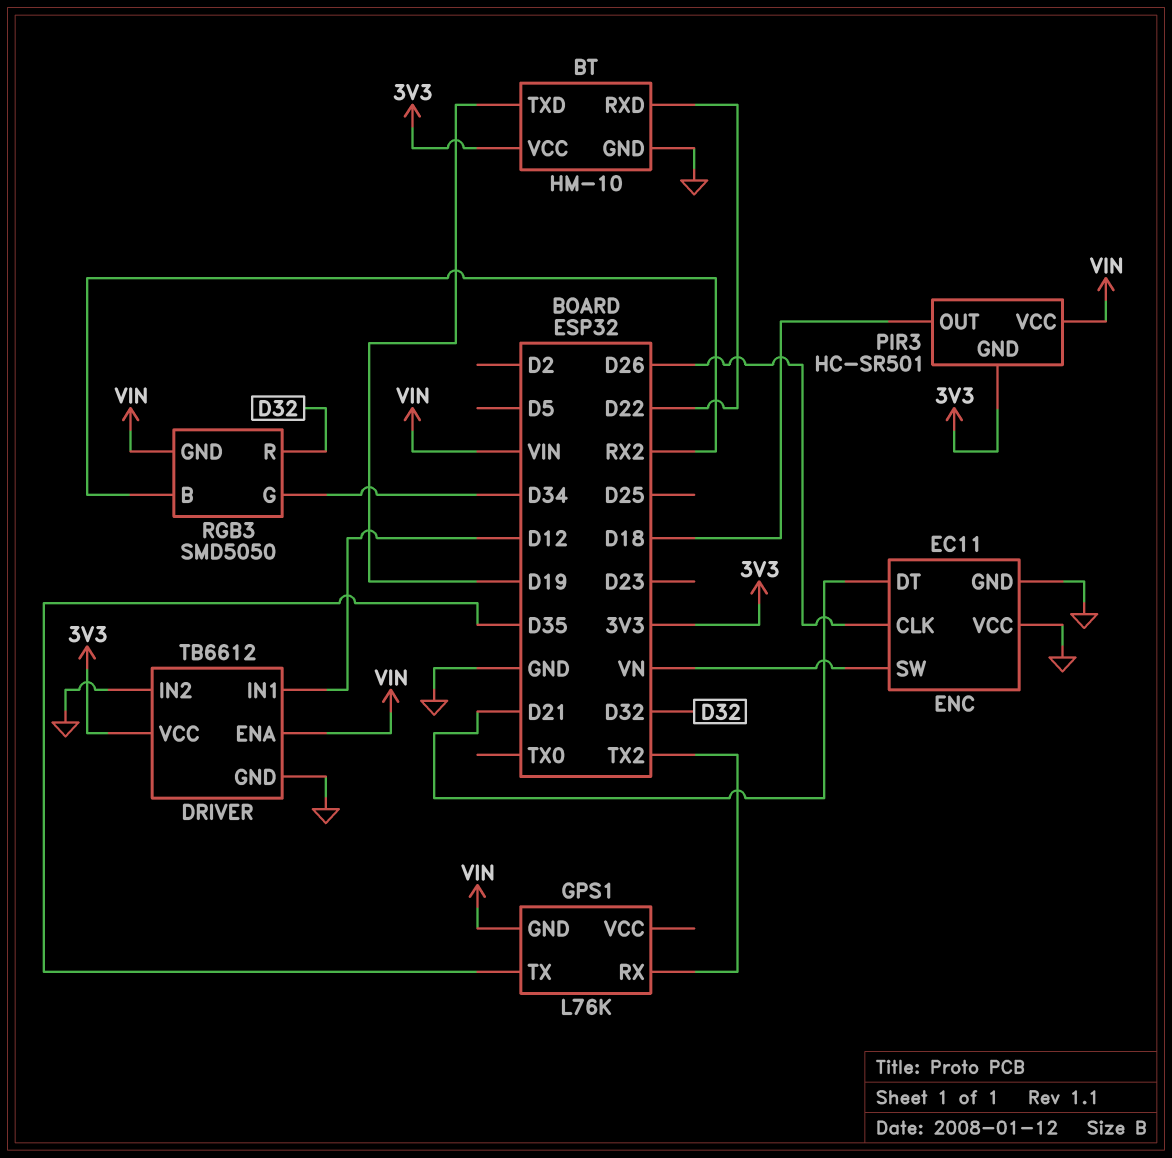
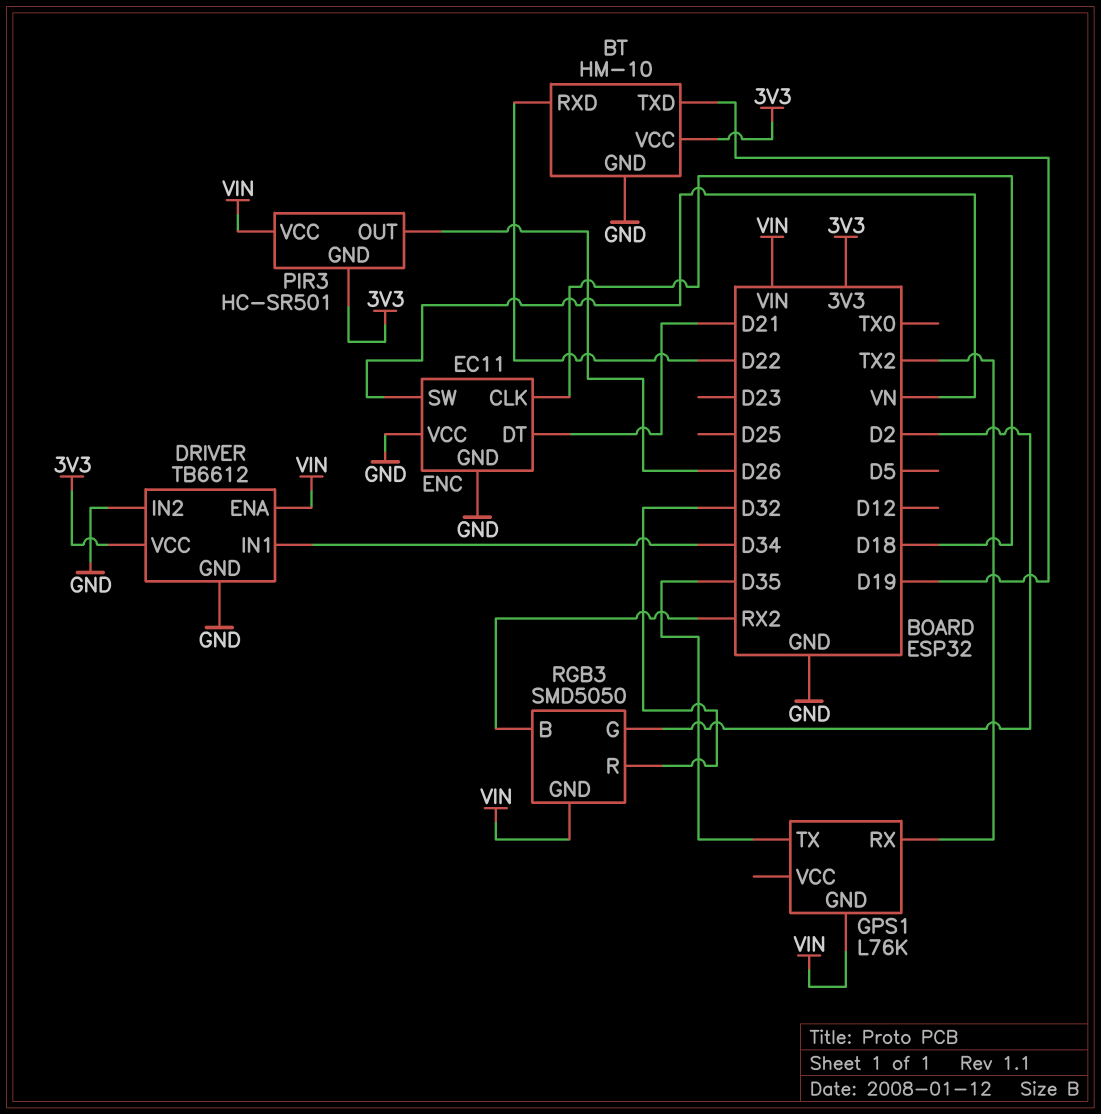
DRIVER pin IN1: D12 -> D34
ENC pin CLK: D26 -> D18
PIR3 pin OUT: D18 -> D26
RGB3 pin G: D34 -> D2

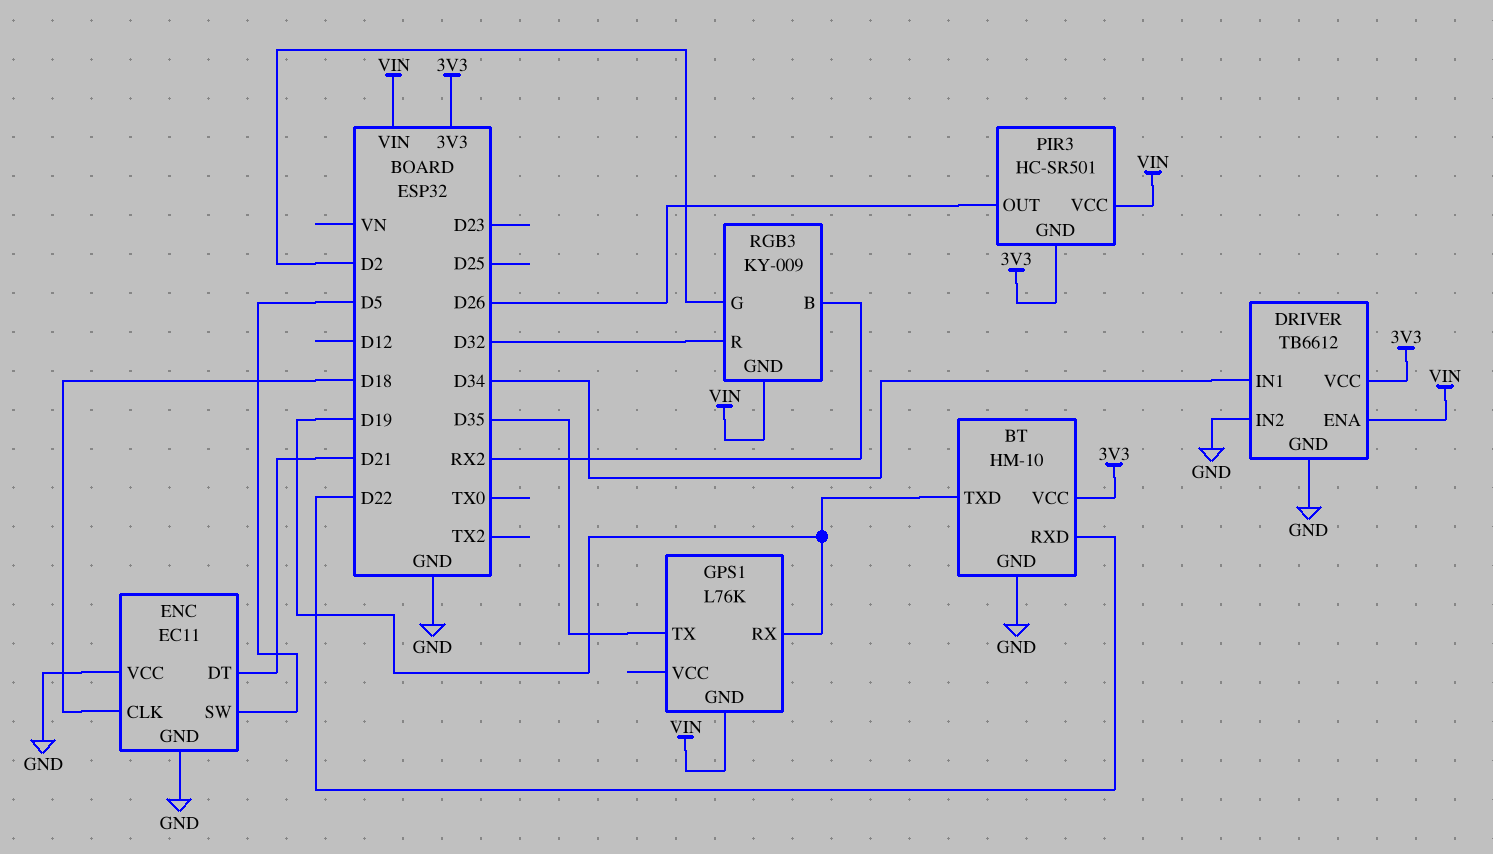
ENC pin SW: VN -> D5
GPS1 pin RX: TX2 -> D19
RGB3: SMD5050 -> KY-009

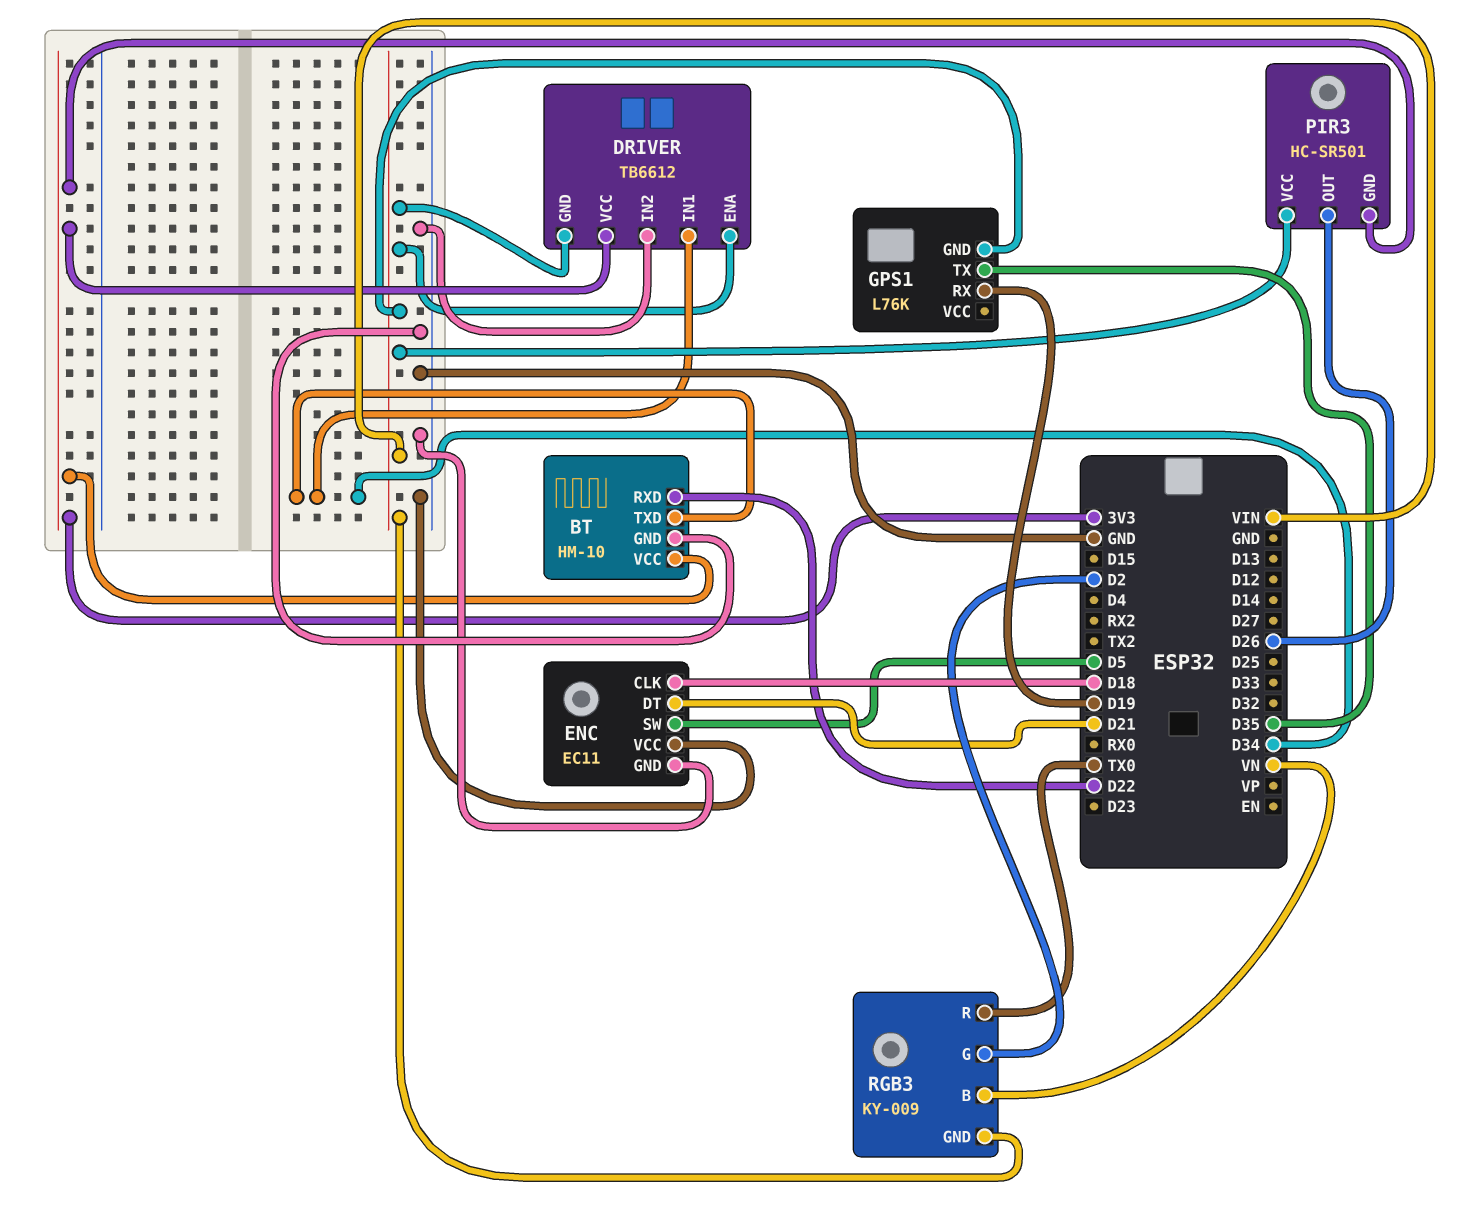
BT pin TXD: D19 -> D34
DRIVER pin GND: GND -> VIN
RGB3 pin B: RX2 -> VN
RGB3 pin R: D32 -> TX0

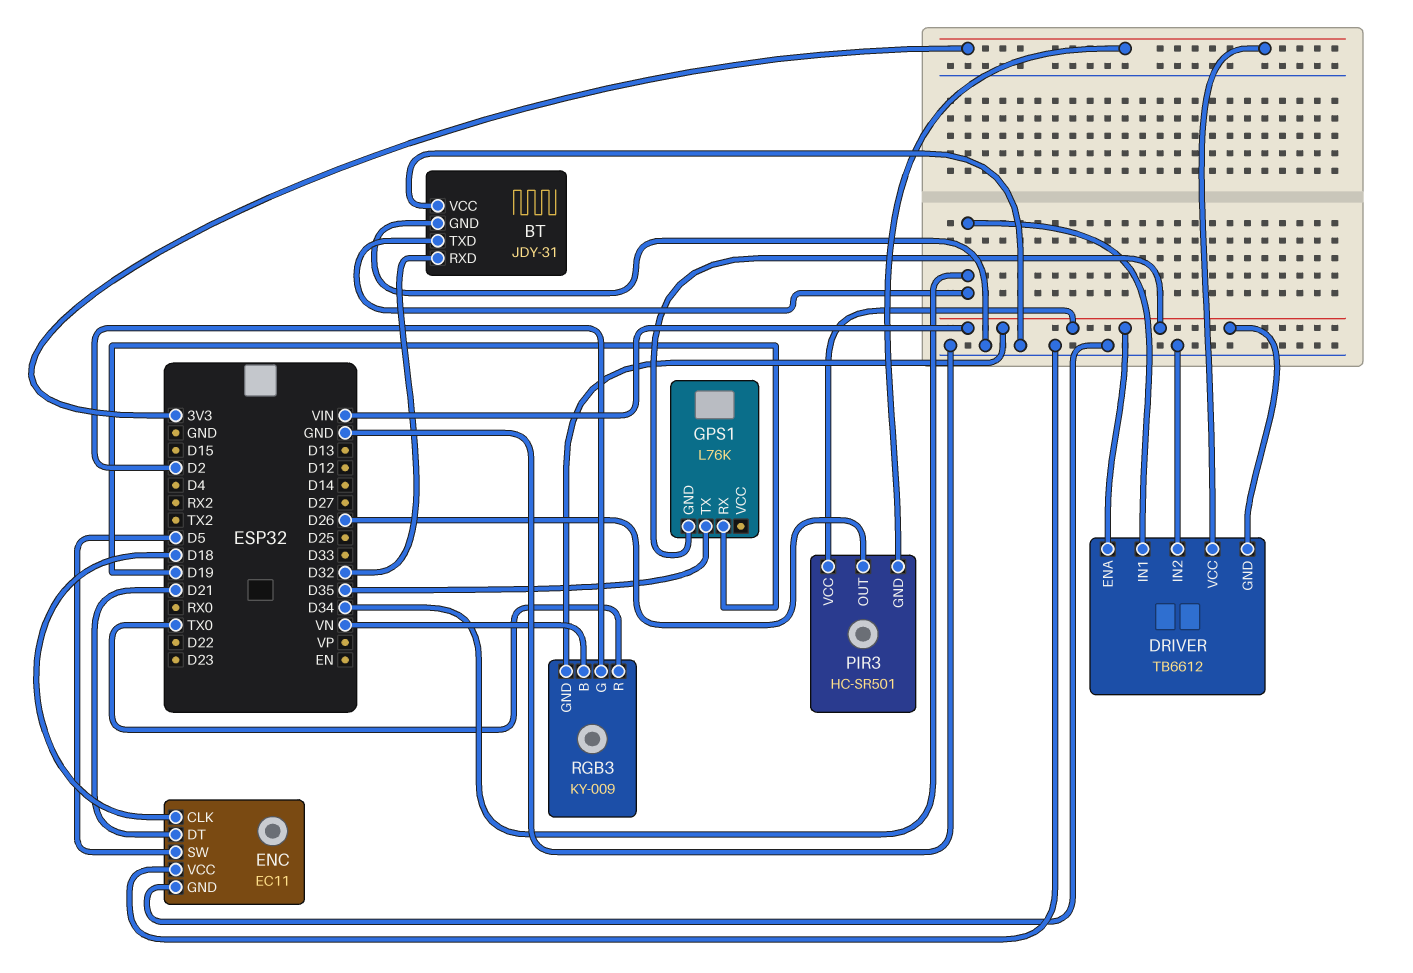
BT: HM-10 -> JDY-31
BT pin RXD: D22 -> D32
BT pin VCC: 3V3 -> GND

